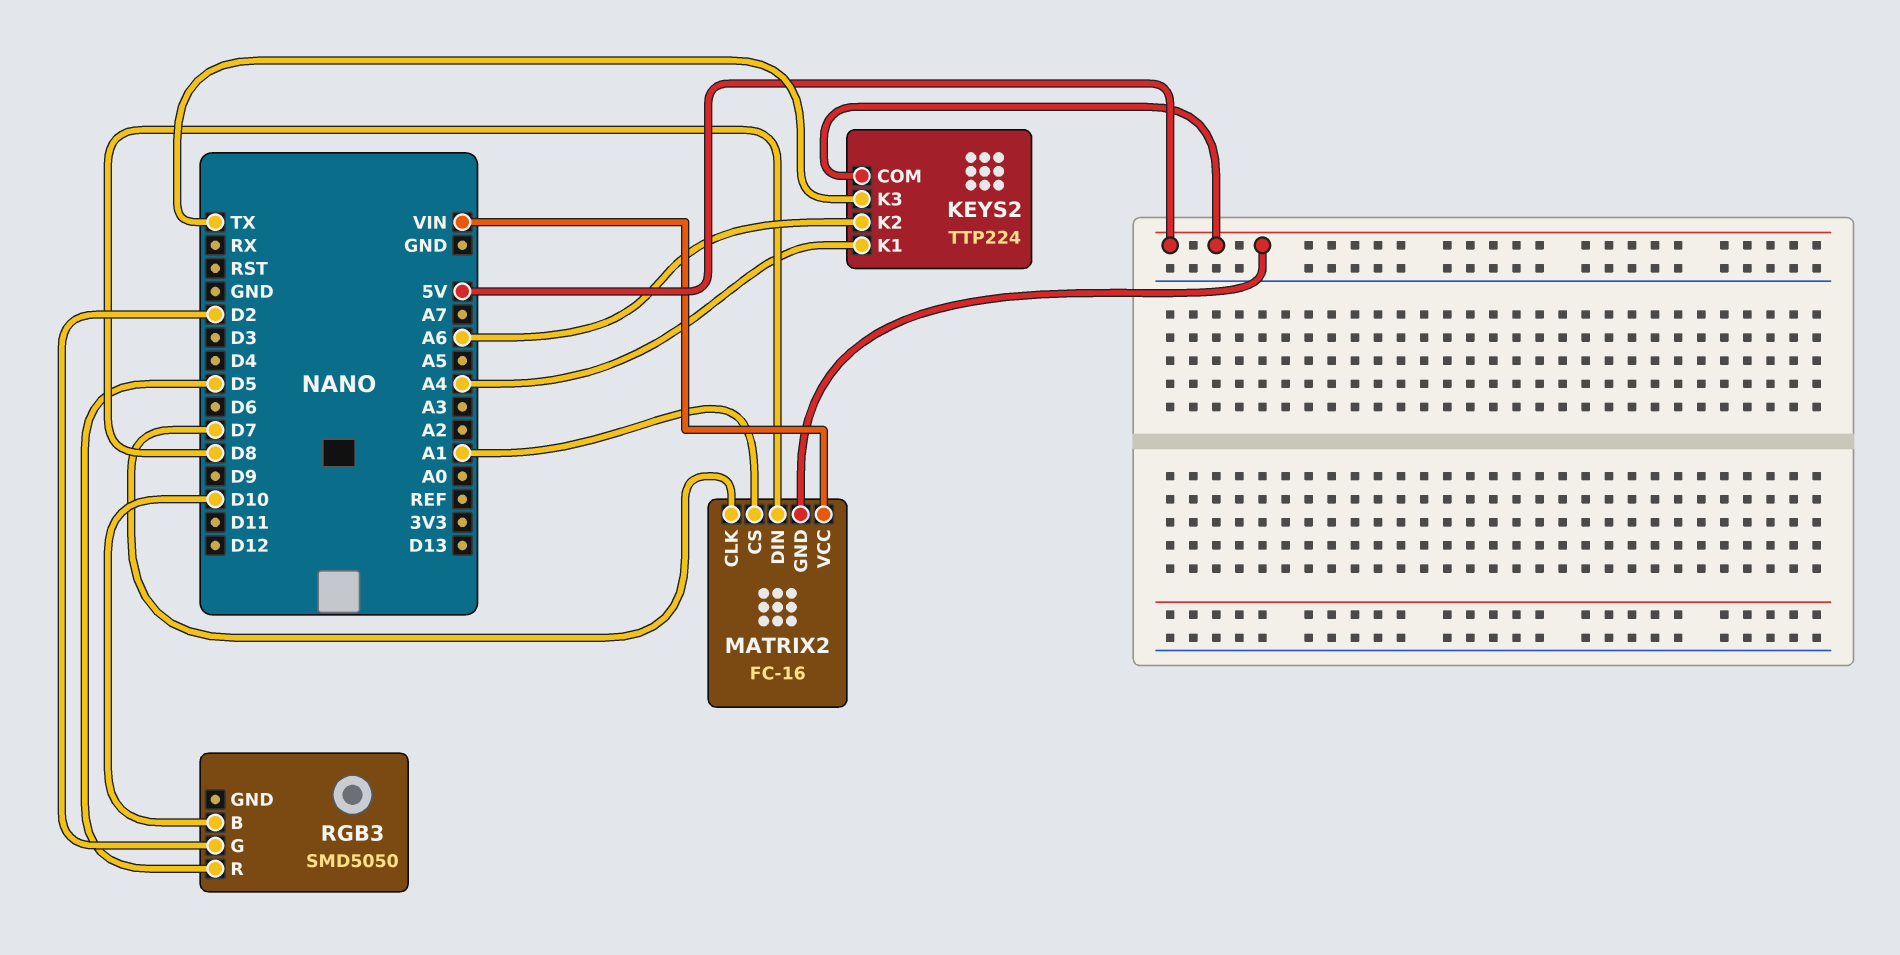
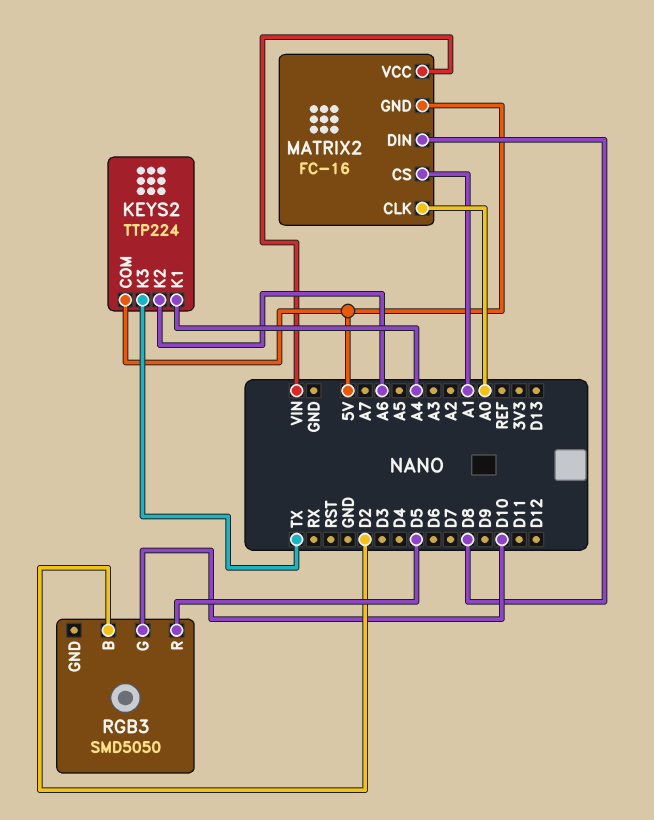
MATRIX2 pin CLK: D7 -> A0
RGB3 pin B: D10 -> D2
RGB3 pin G: D2 -> D10

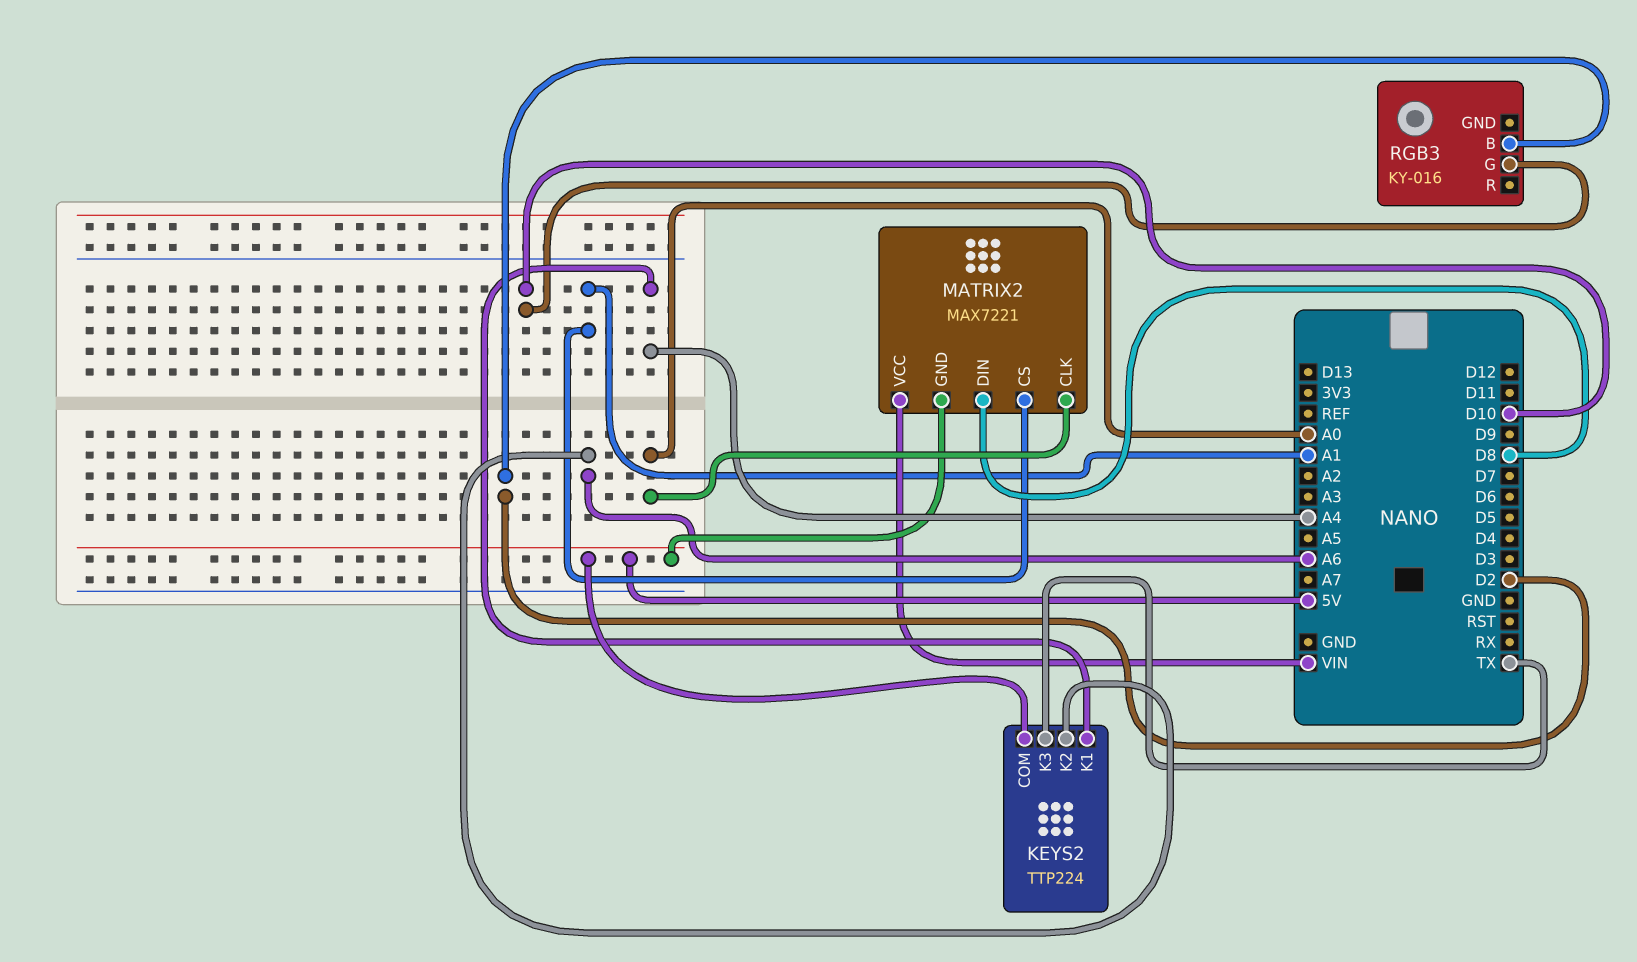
MATRIX2: FC-16 -> MAX7221
RGB3: SMD5050 -> KY-016
RGB3 pin R: D5 -> none

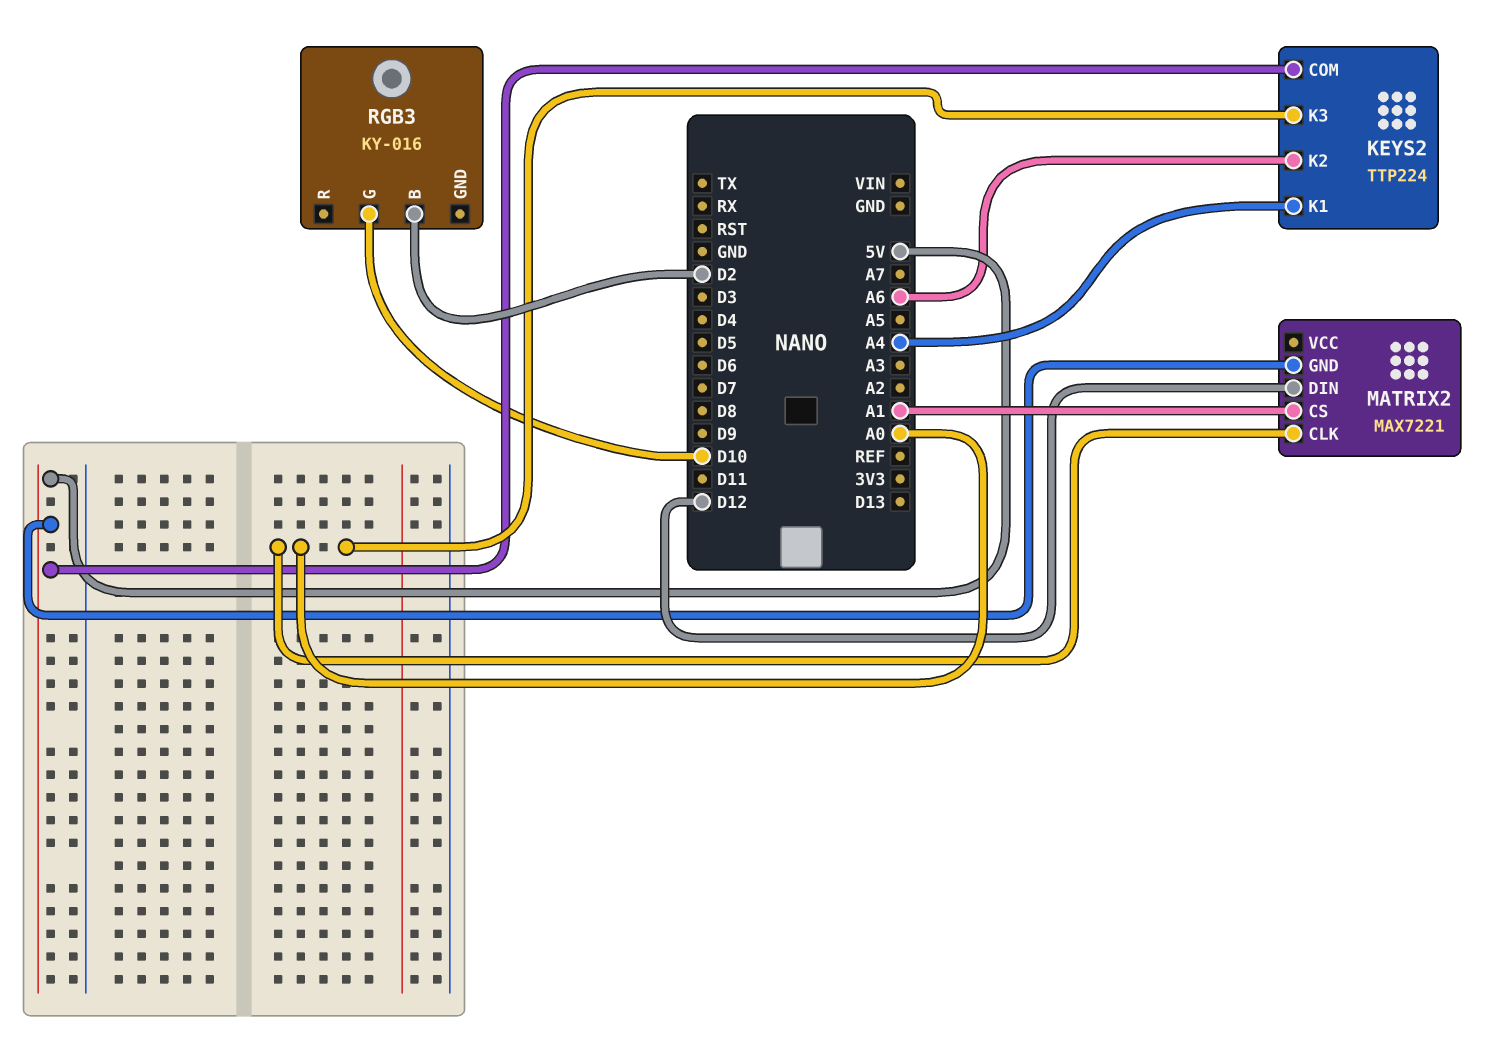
KEYS2 pin K3: TX -> A0
MATRIX2 pin DIN: D8 -> D12
MATRIX2 pin VCC: VIN -> none

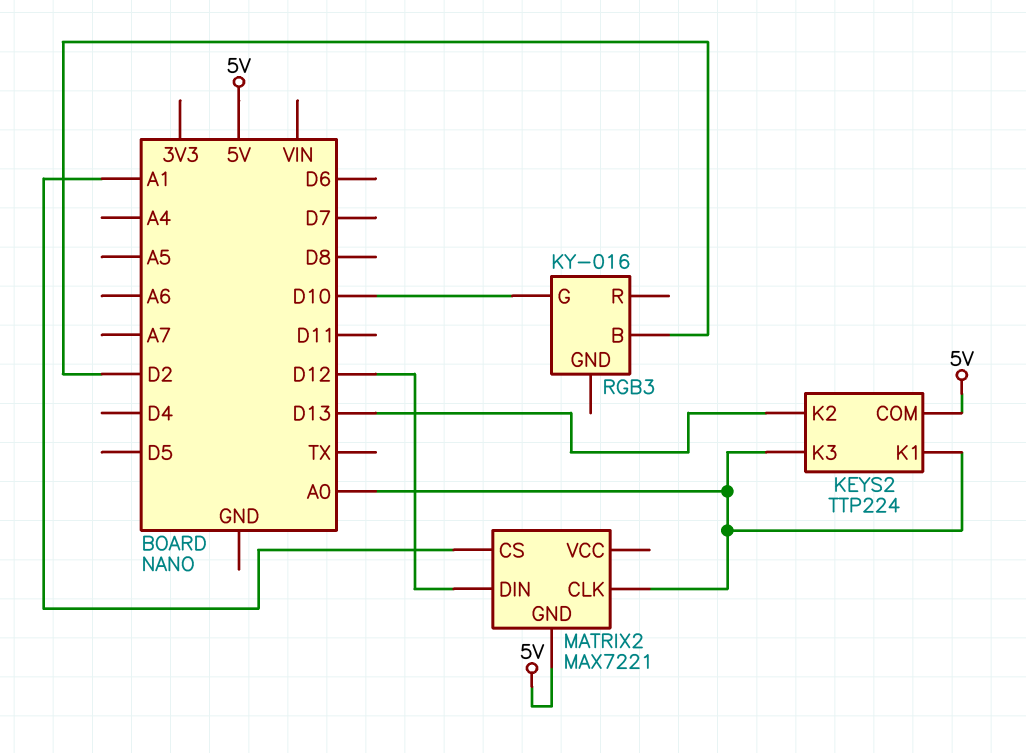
KEYS2 pin K1: A4 -> A0
KEYS2 pin K2: A6 -> D13

